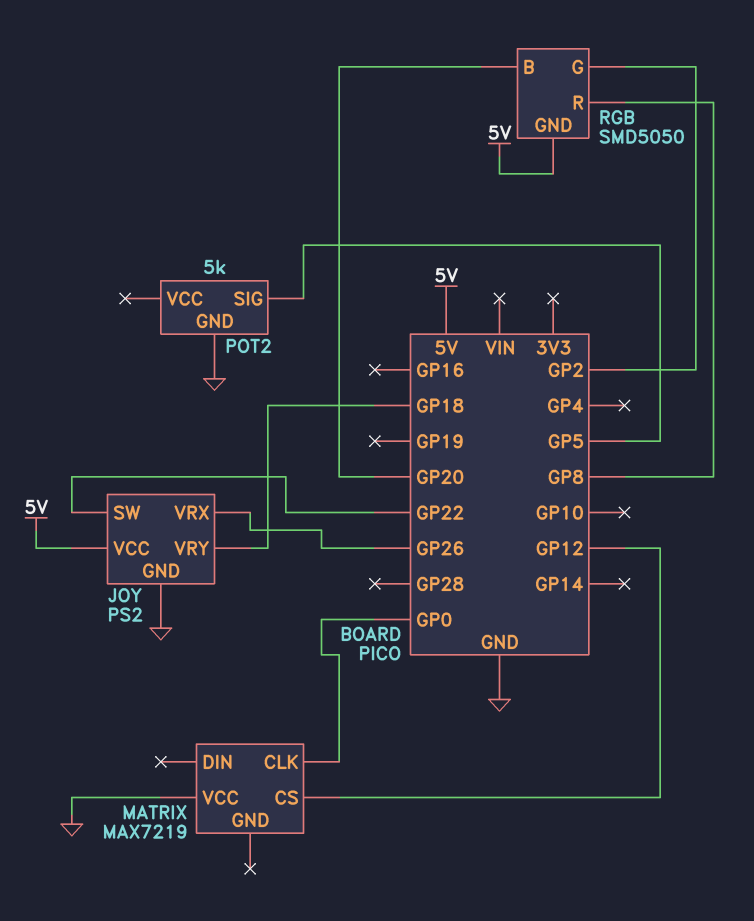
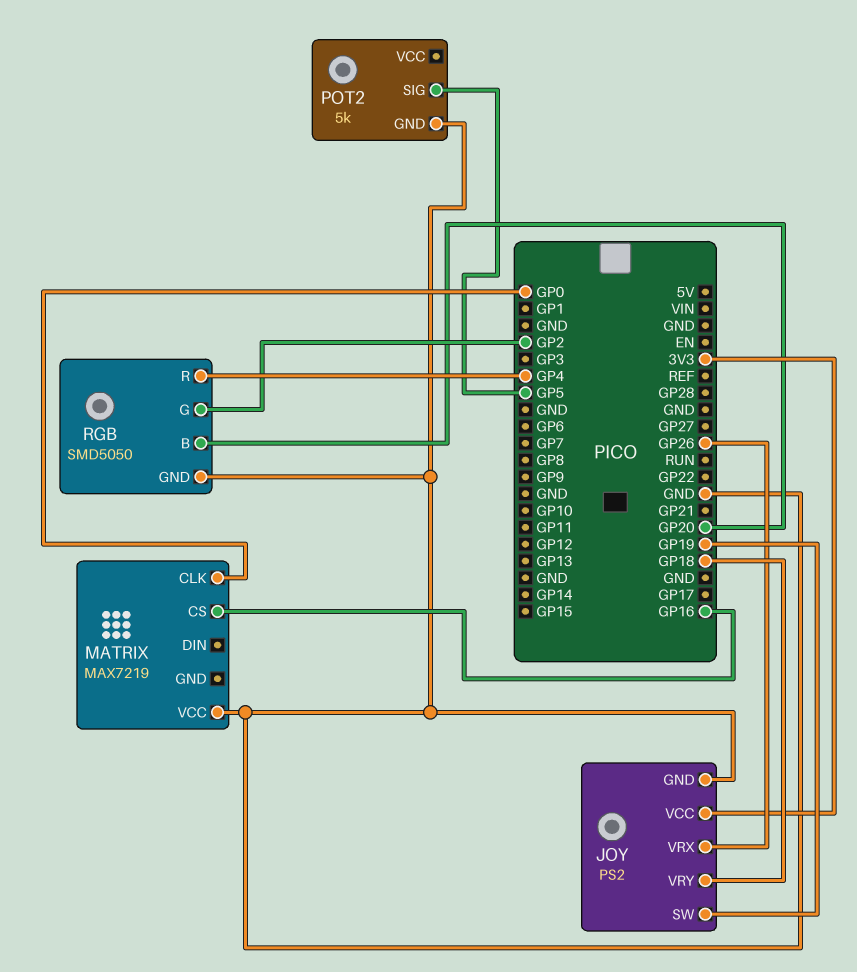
JOY pin SW: GP22 -> GP19
JOY pin VCC: 5V -> 3V3
MATRIX pin CS: GP12 -> GP16
RGB pin GND: 5V -> GND
RGB pin R: GP8 -> GP4

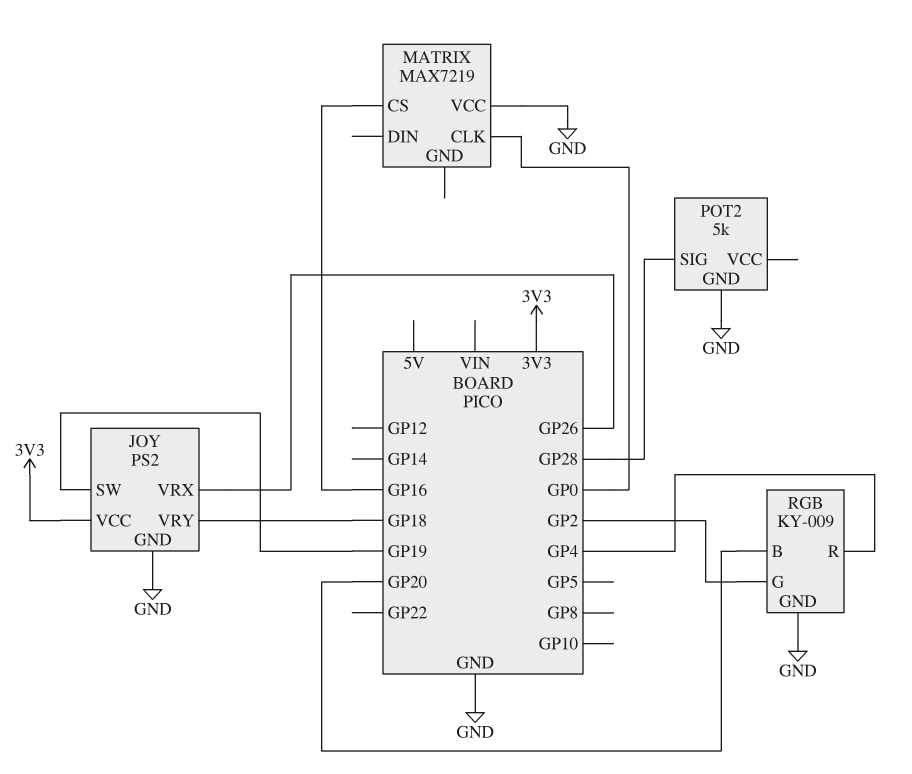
POT2 pin SIG: GP5 -> GP28
RGB: SMD5050 -> KY-009

